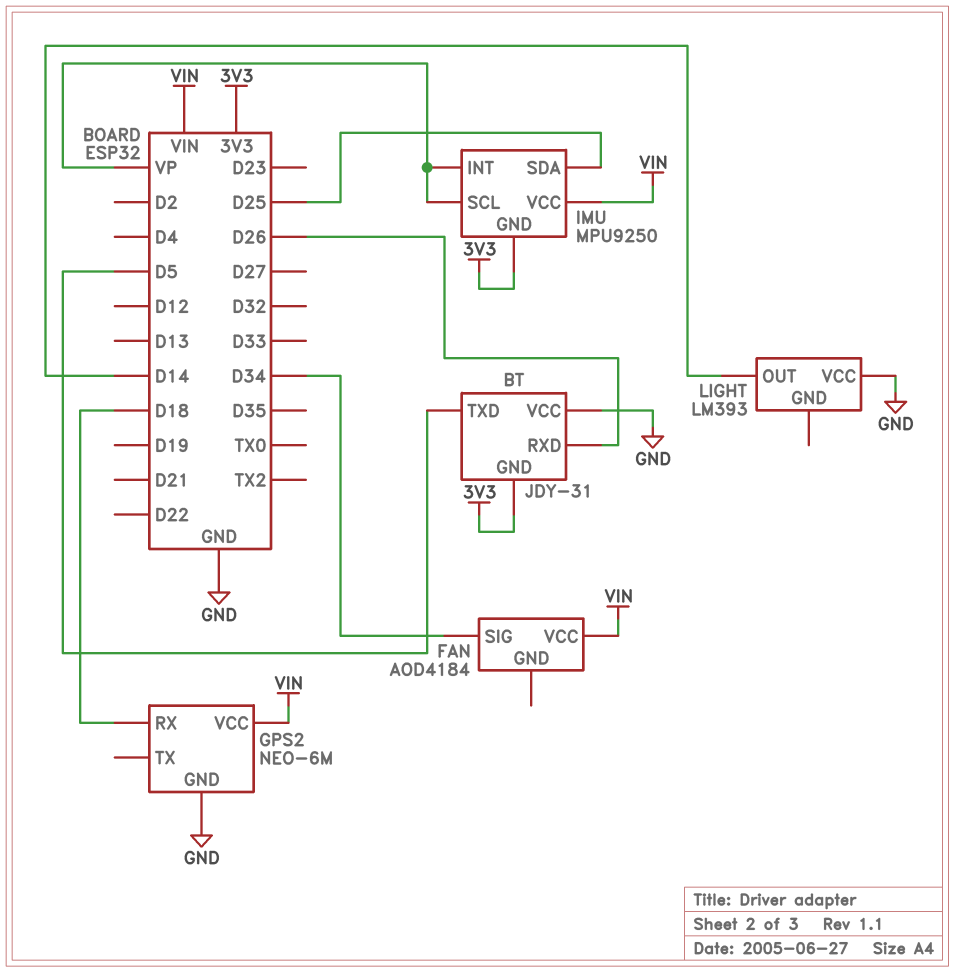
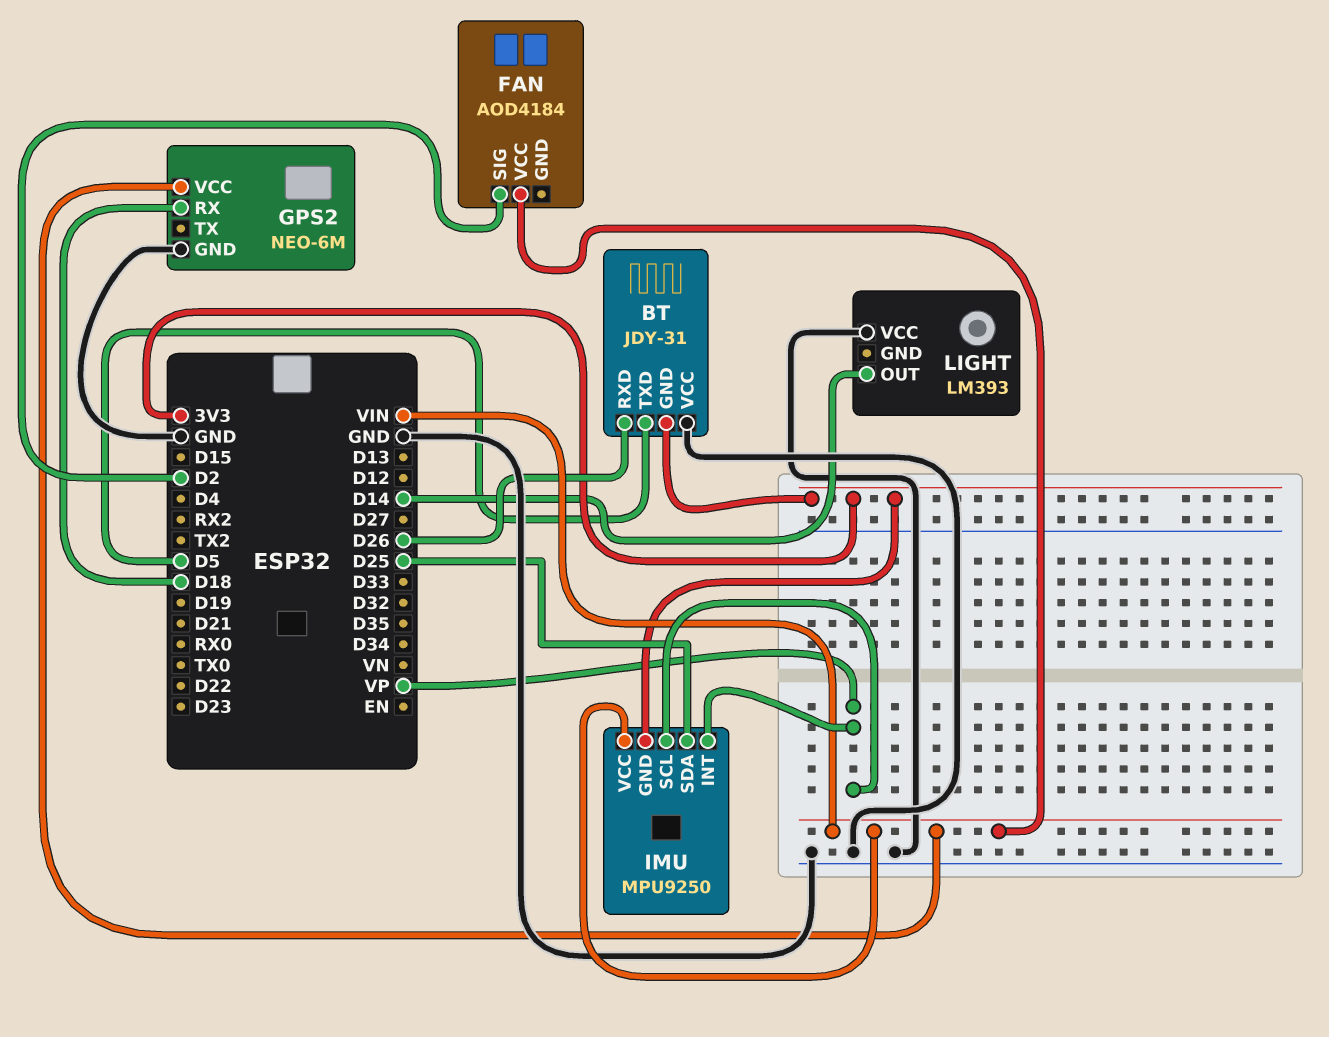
FAN pin SIG: D34 -> D2

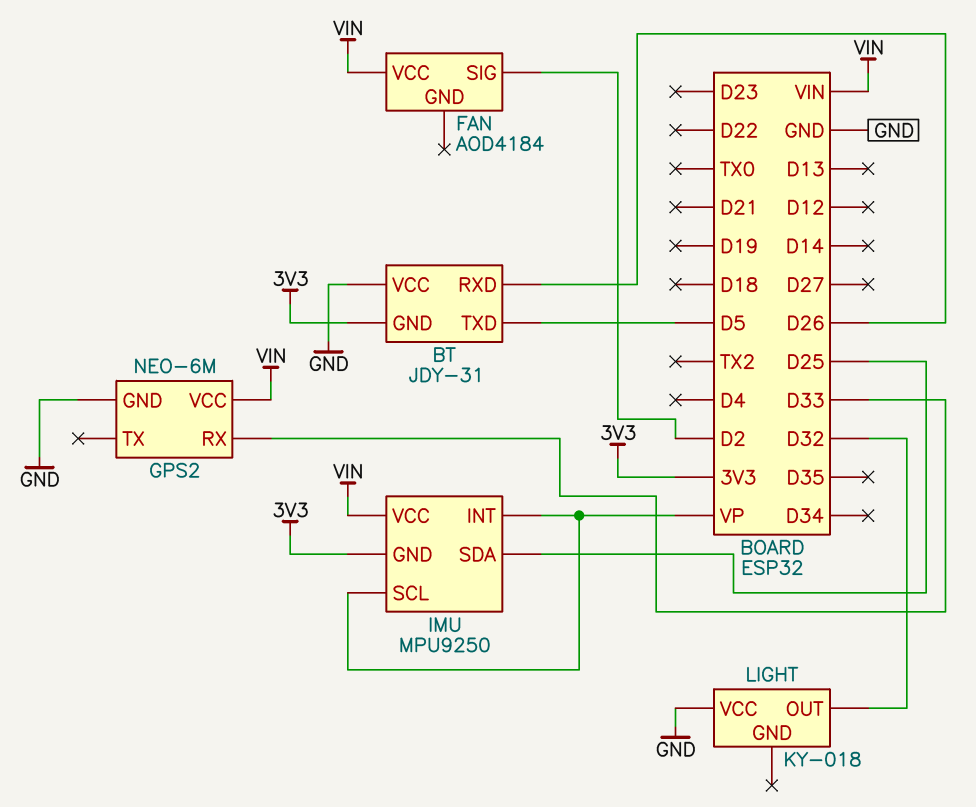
GPS2 pin RX: D18 -> D33
LIGHT: LM393 -> KY-018
LIGHT pin OUT: D14 -> D32

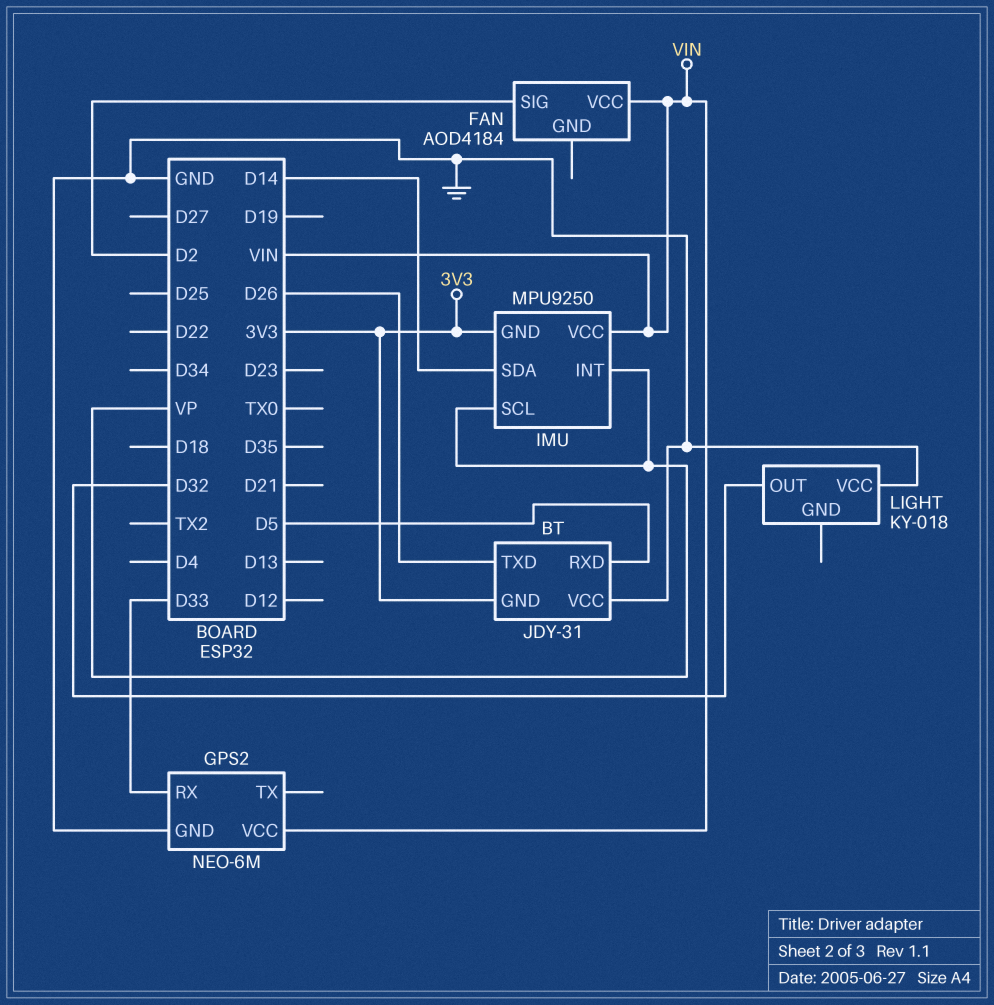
BT pin RXD: D26 -> D5
BT pin TXD: D5 -> D26
IMU pin SDA: D25 -> D14

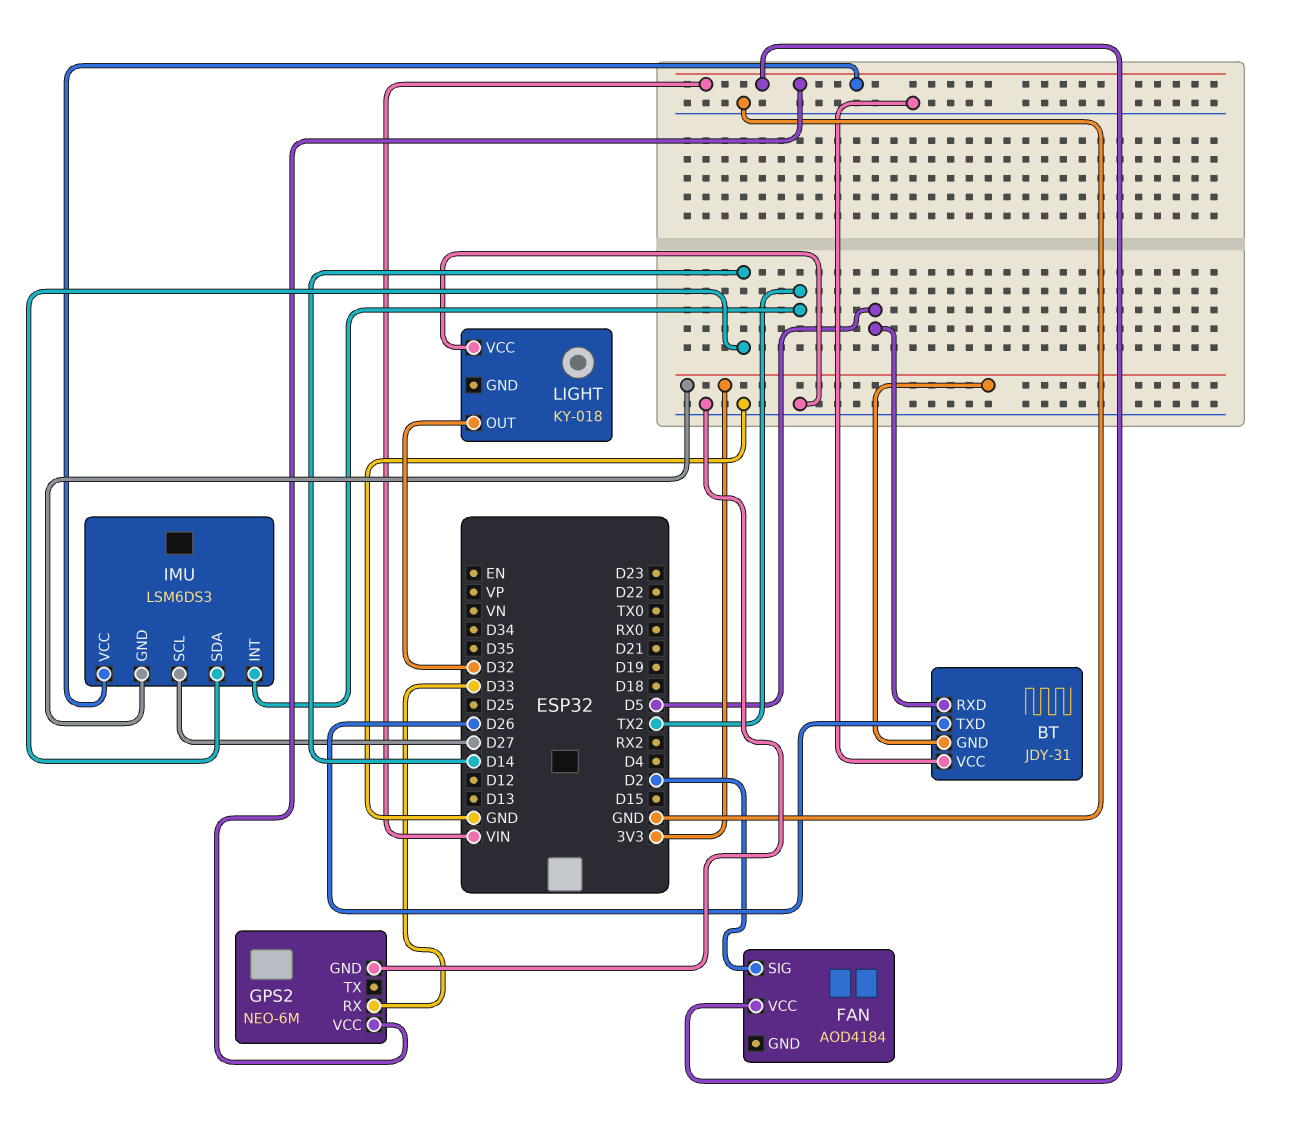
IMU: MPU9250 -> LSM6DS3
IMU pin INT: VP -> TX2
IMU pin SCL: VP -> D27

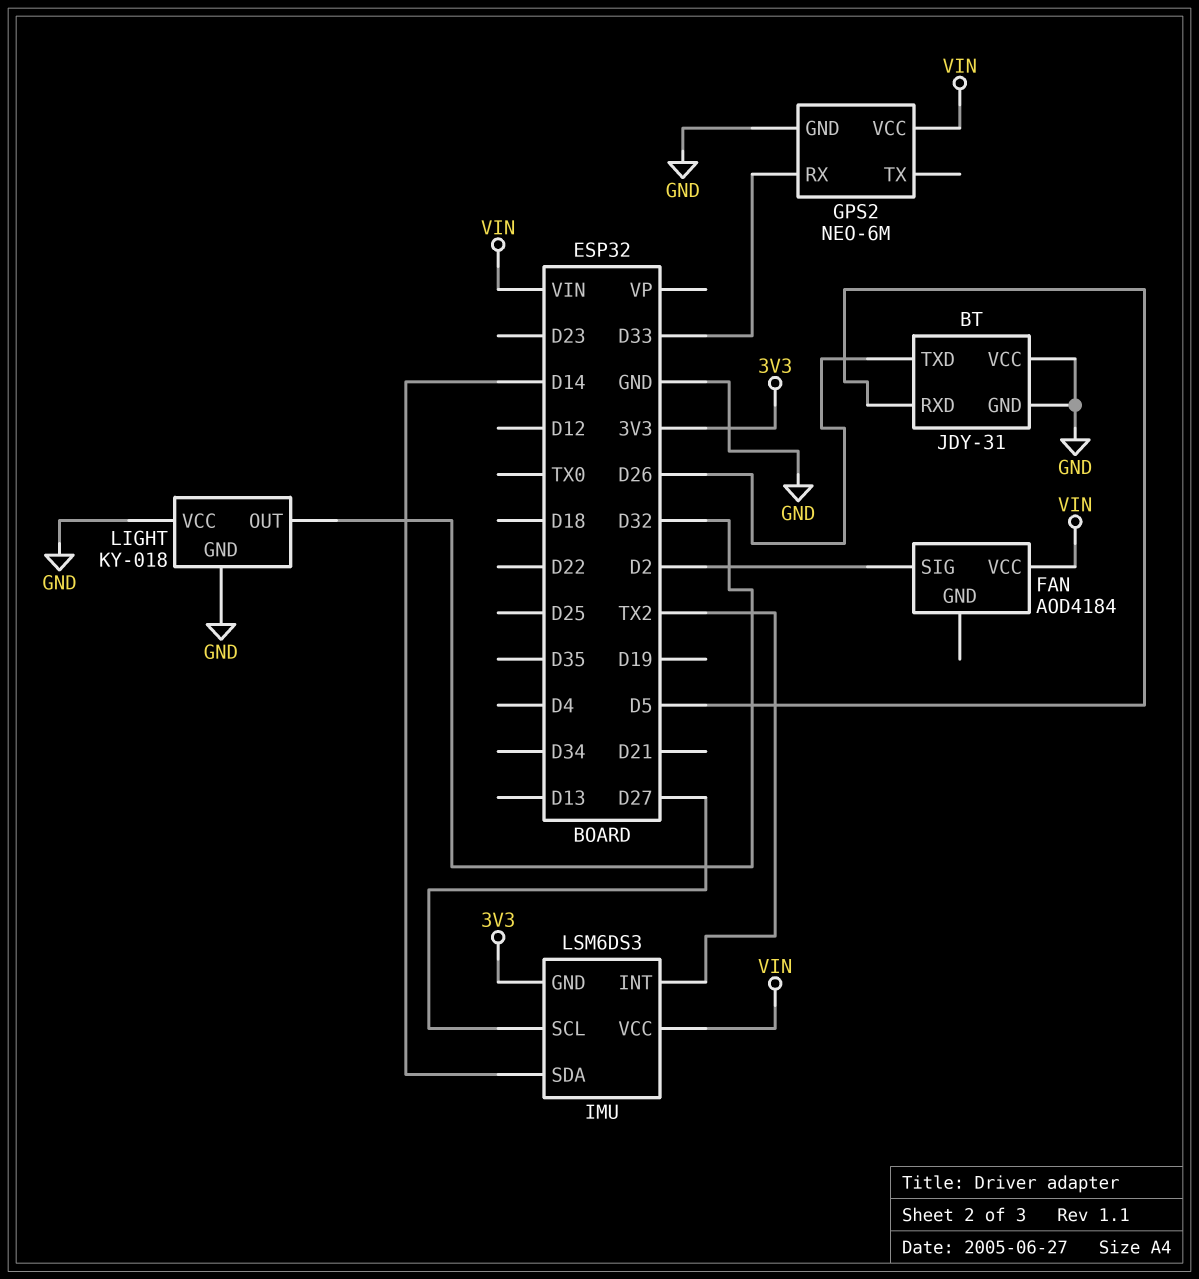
BT pin GND: 3V3 -> GND
LIGHT pin GND: none -> GND

